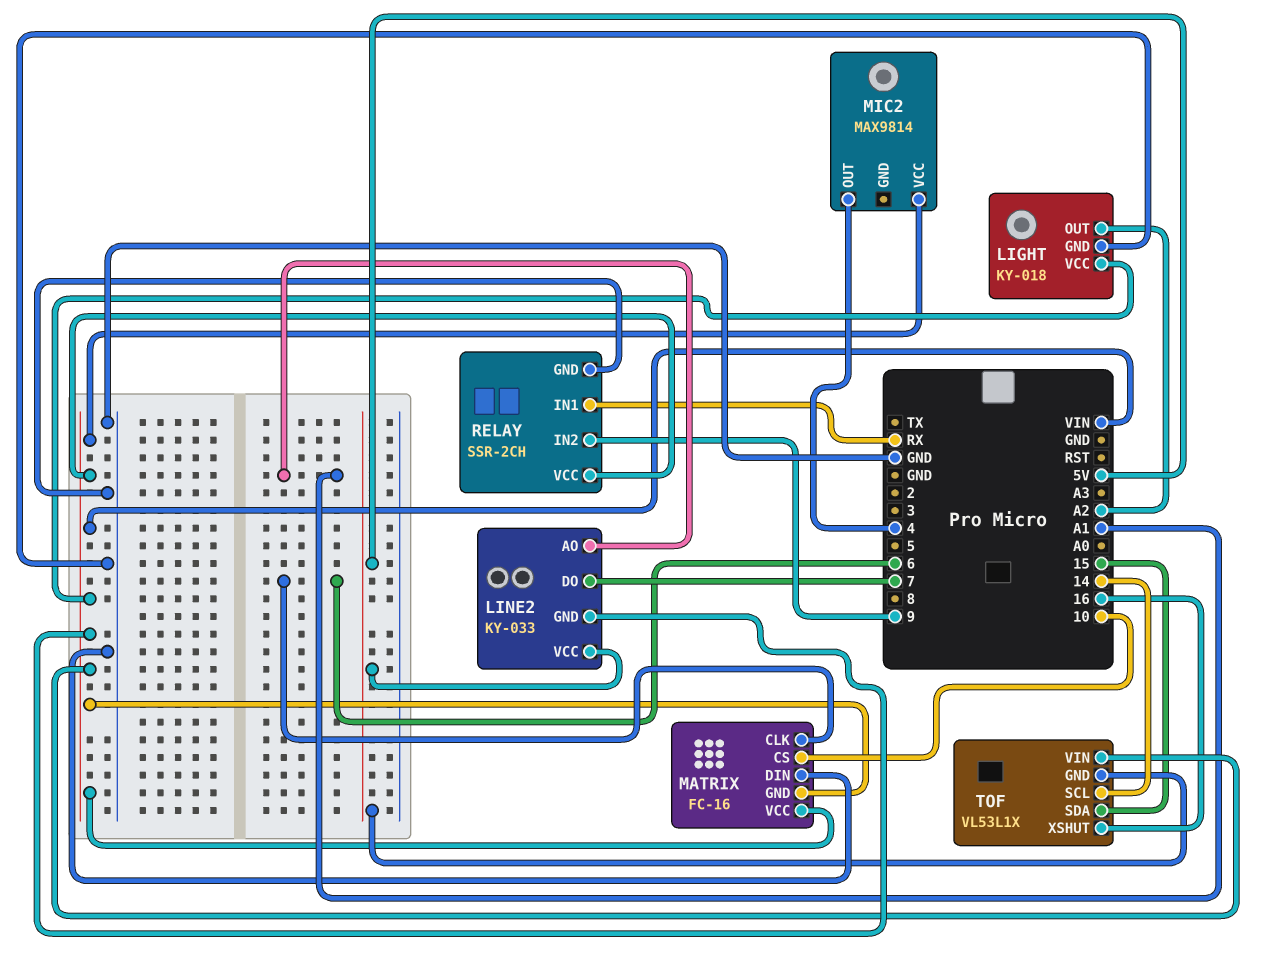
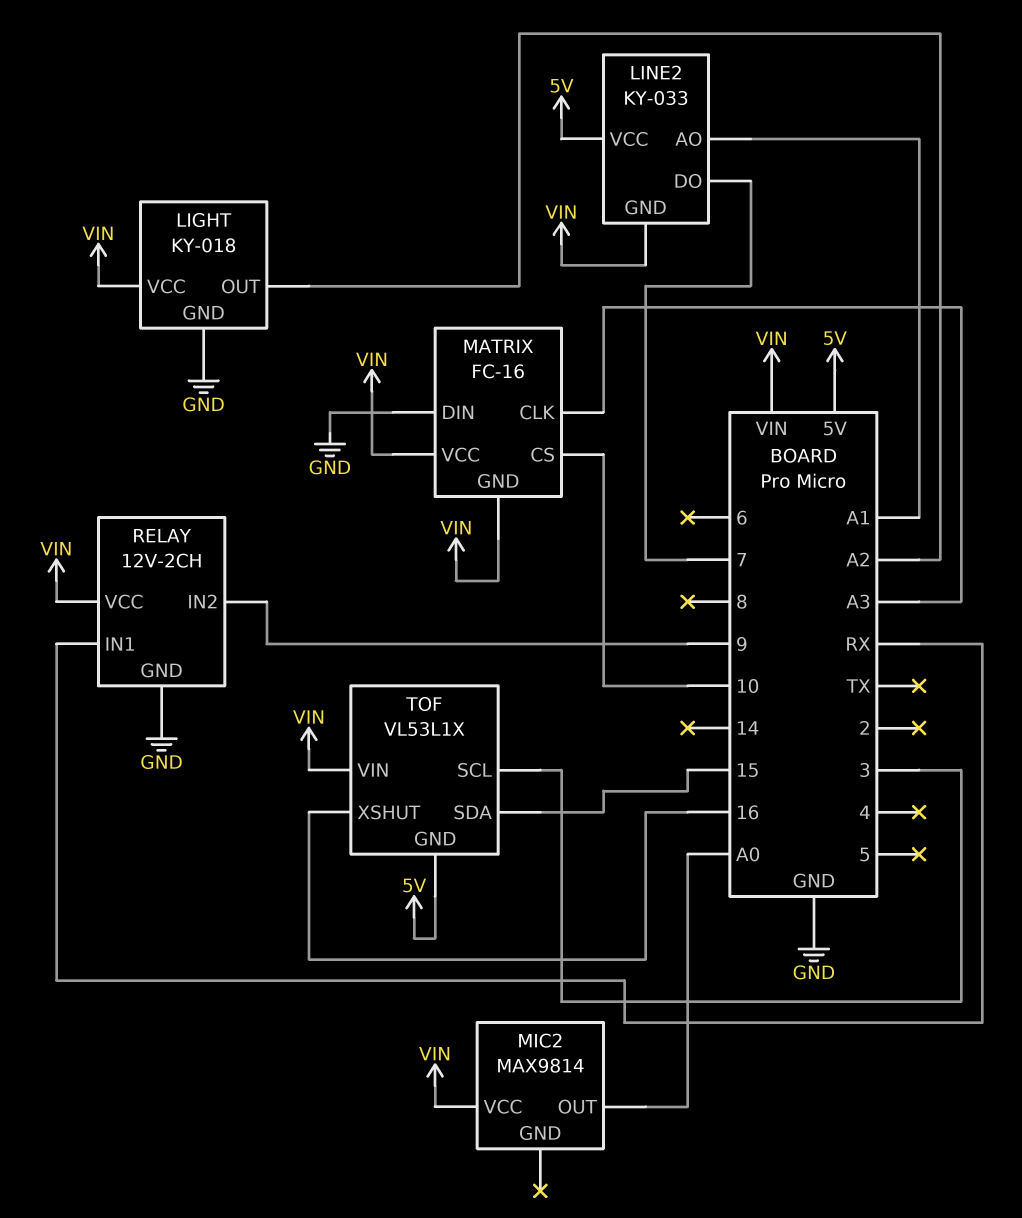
MATRIX pin CLK: 6 -> A3
MIC2 pin OUT: 4 -> A0
RELAY: SSR-2CH -> 12V-2CH
TOF pin SCL: 14 -> 3

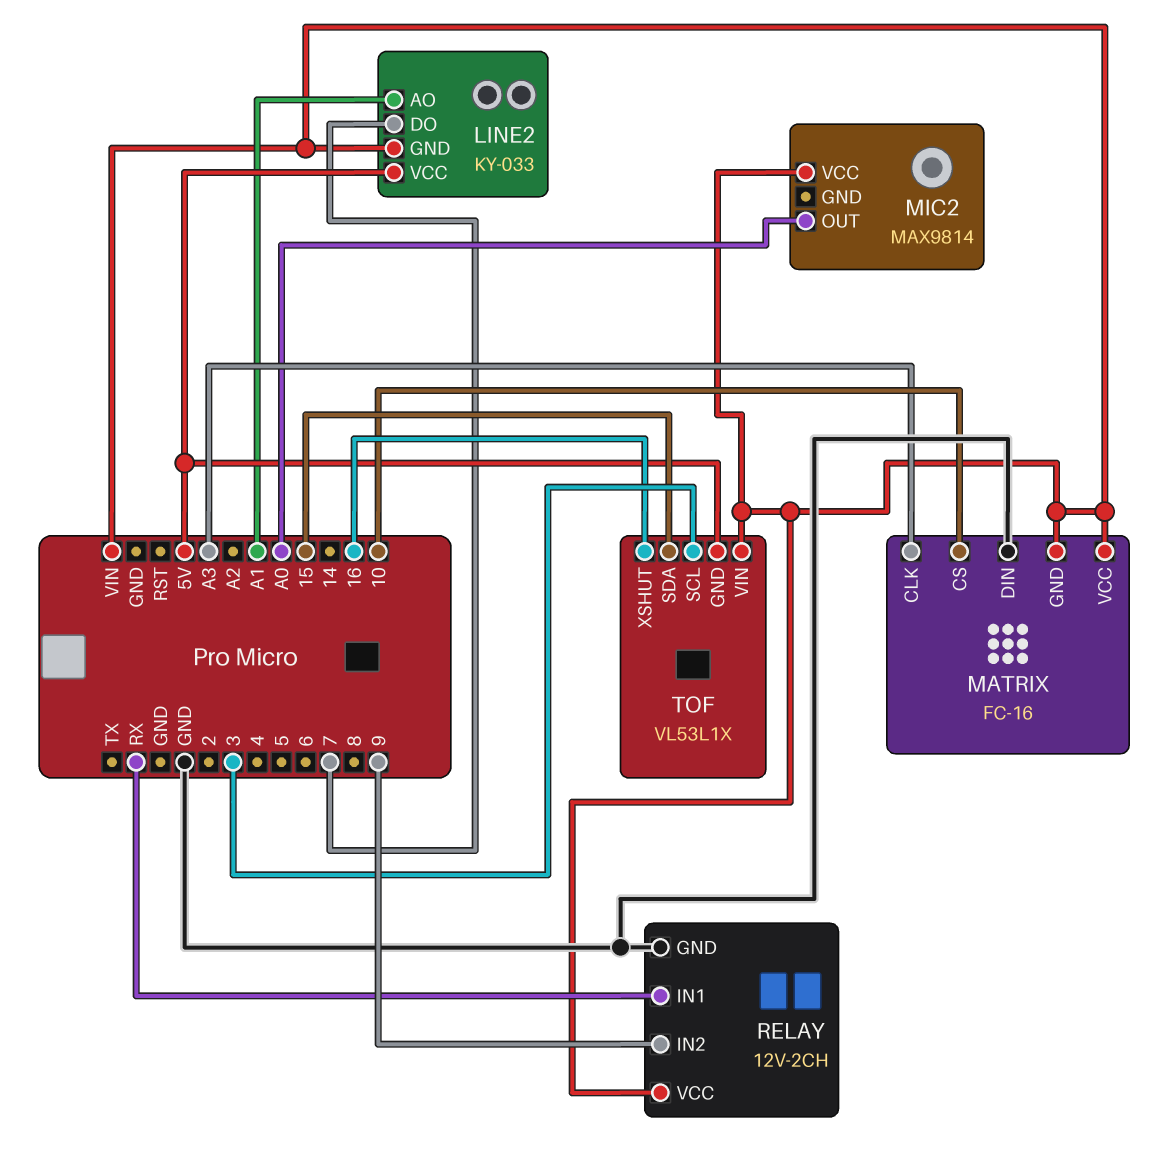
LIGHT: KY-018 -> none
LIGHT pin GND: GND -> none
LIGHT pin OUT: A2 -> none
LIGHT pin VCC: VIN -> none

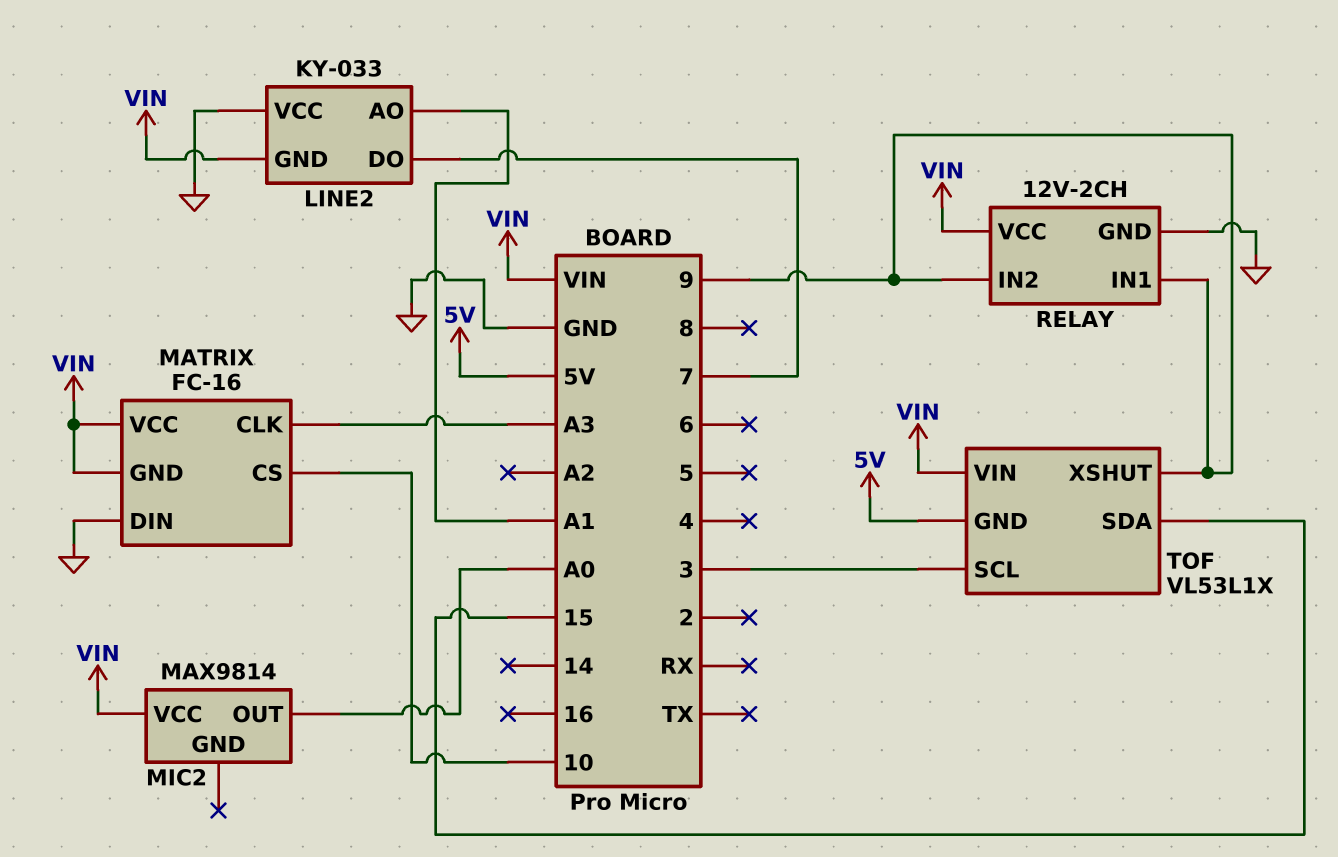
LINE2 pin VCC: 5V -> GND
RELAY pin IN1: RX -> 9
TOF pin XSHUT: 16 -> 9

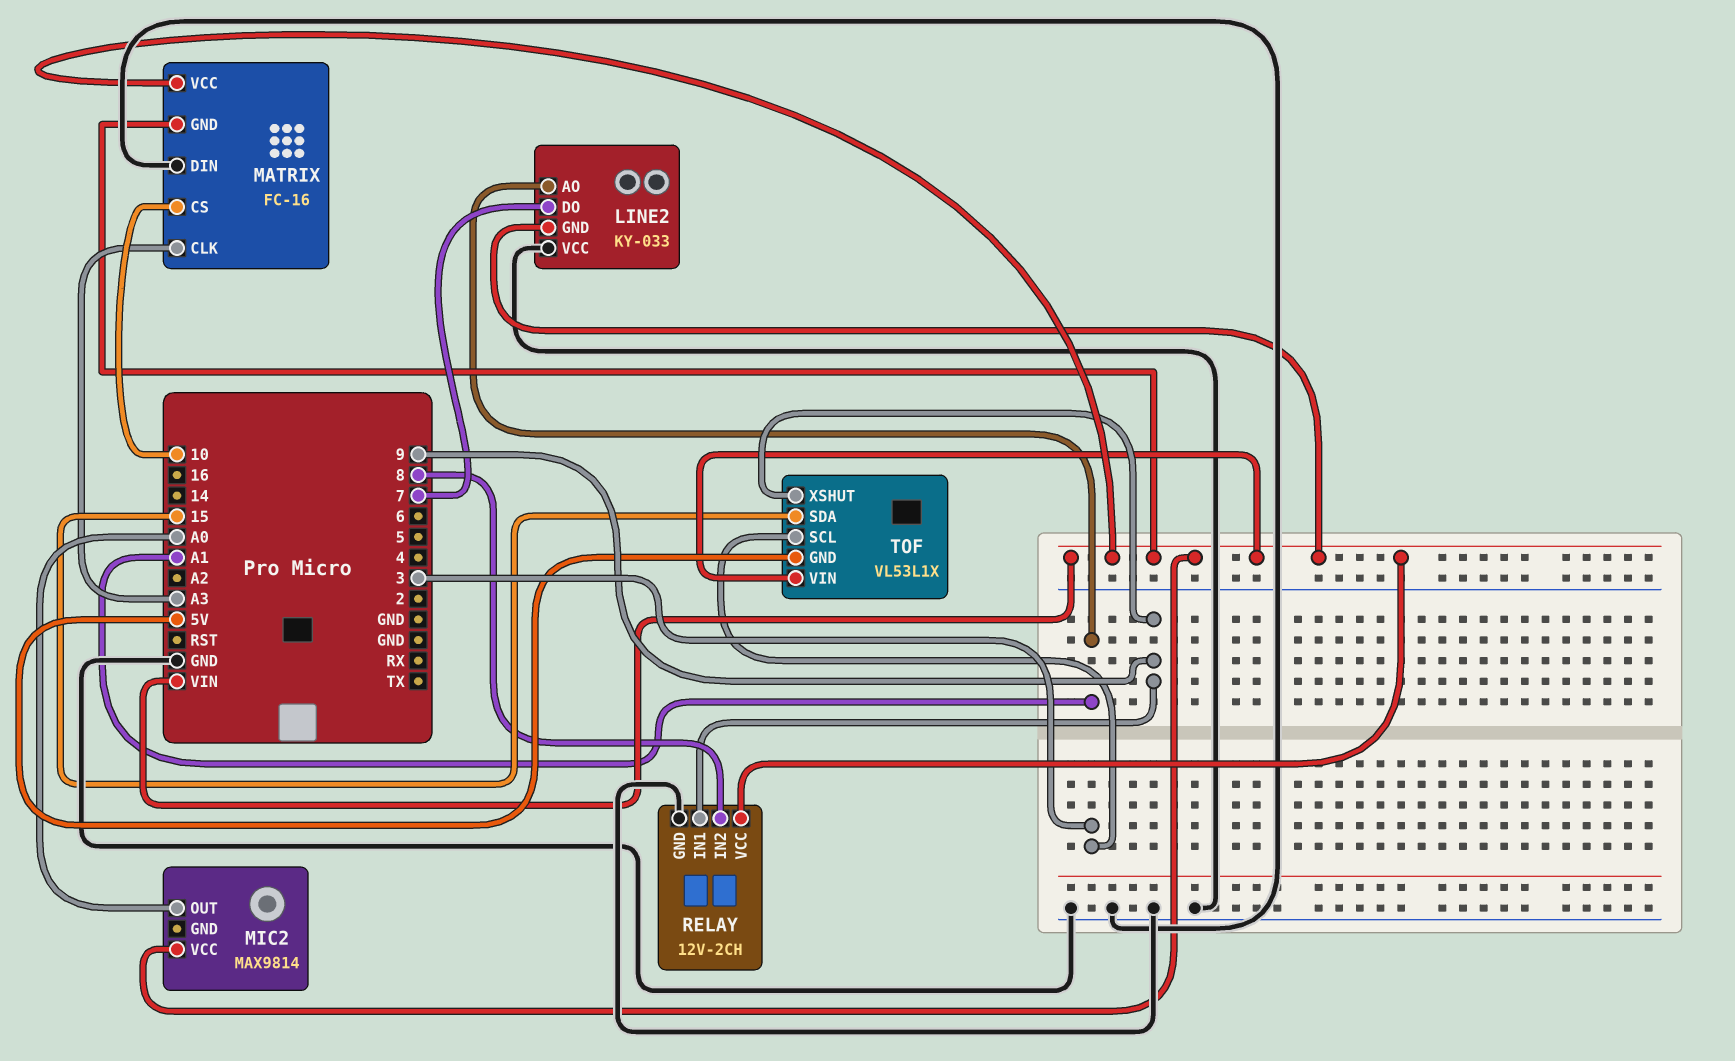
RELAY pin IN2: 9 -> 8

